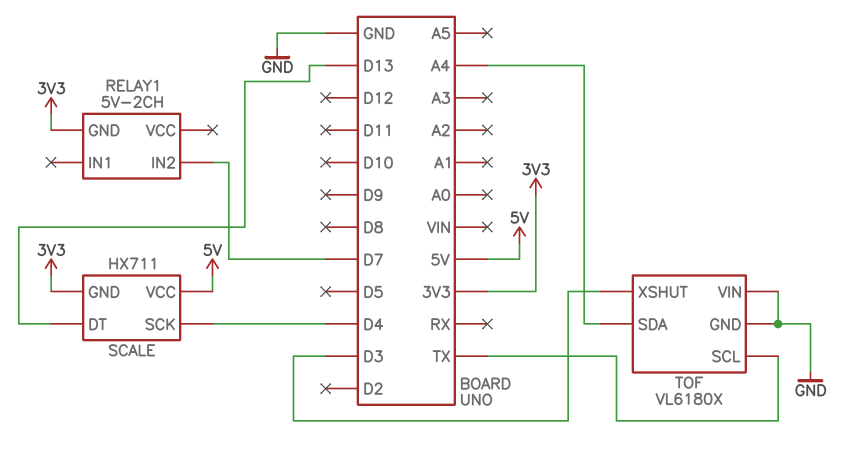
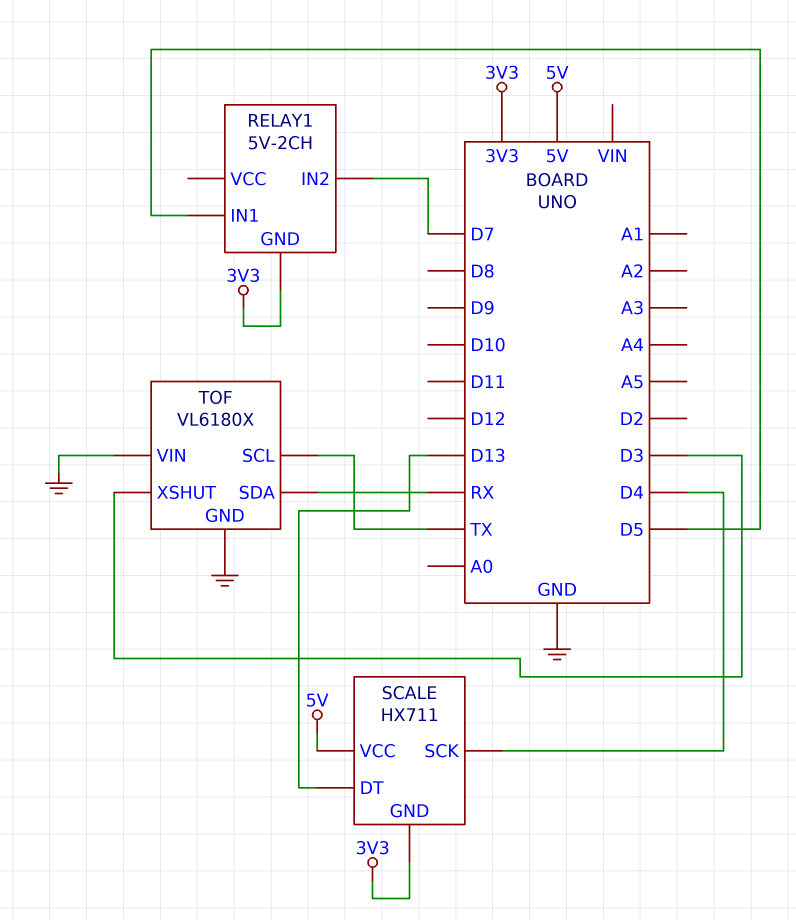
RELAY1 pin IN1: none -> D5
TOF pin SDA: A4 -> RX

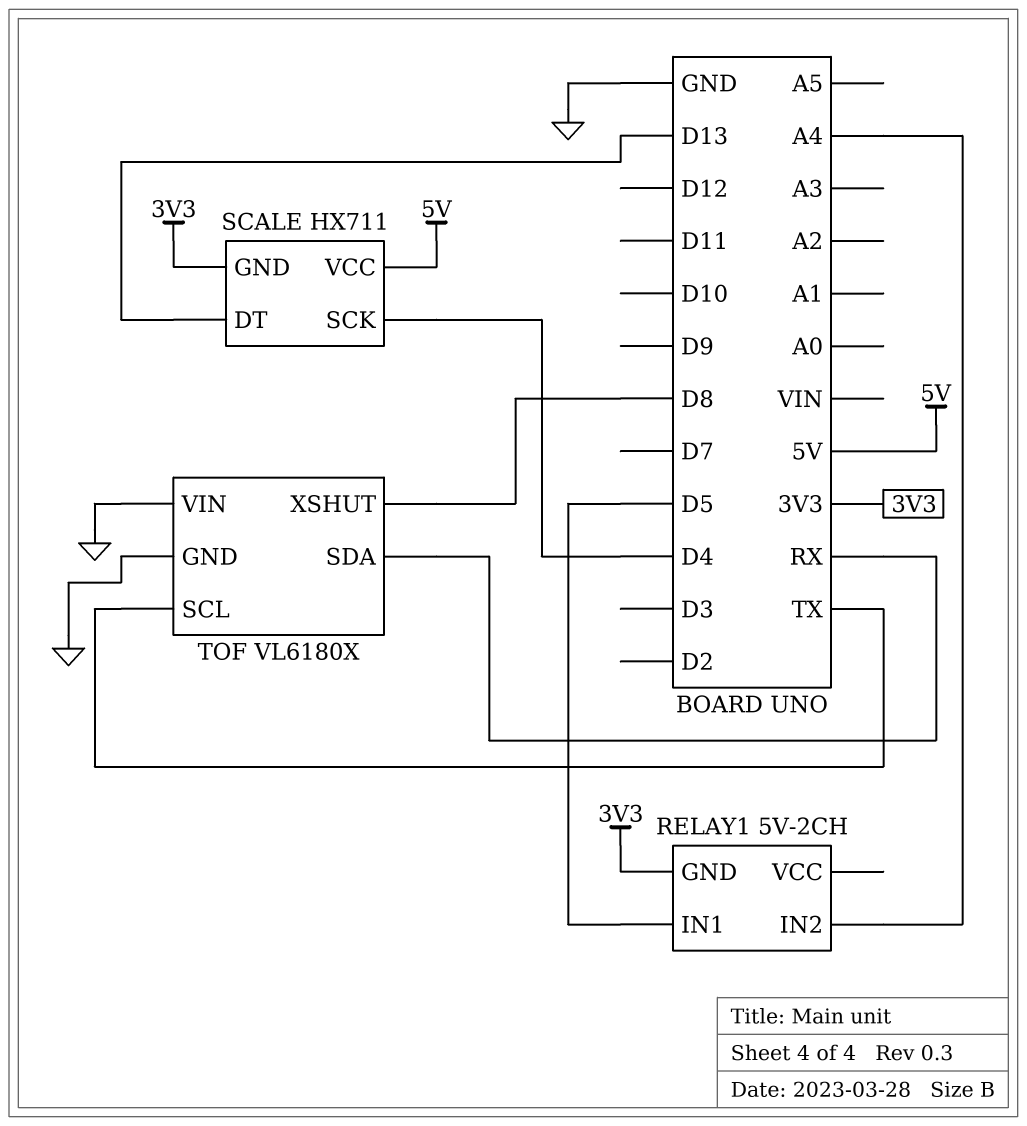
RELAY1 pin IN2: D7 -> A4
TOF pin XSHUT: D3 -> D8

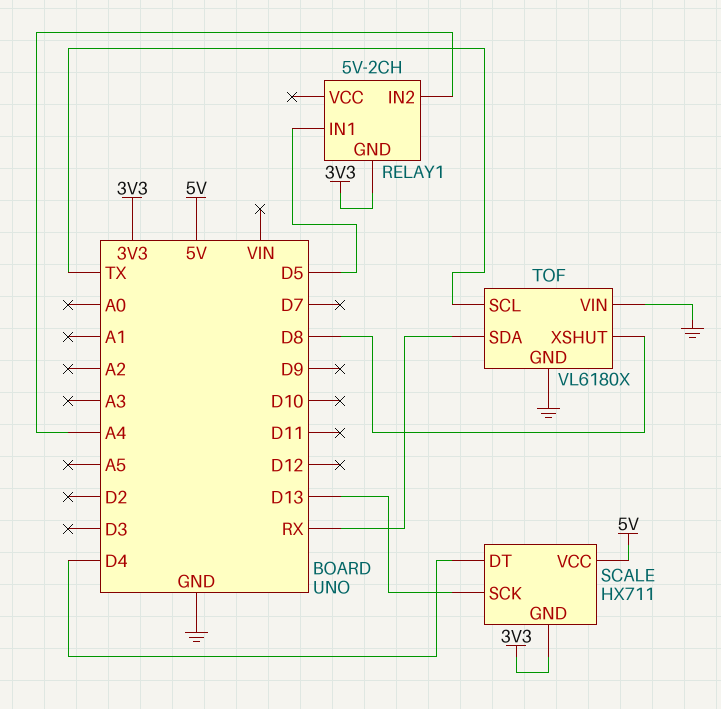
SCALE pin DT: D13 -> D4
SCALE pin SCK: D4 -> D13

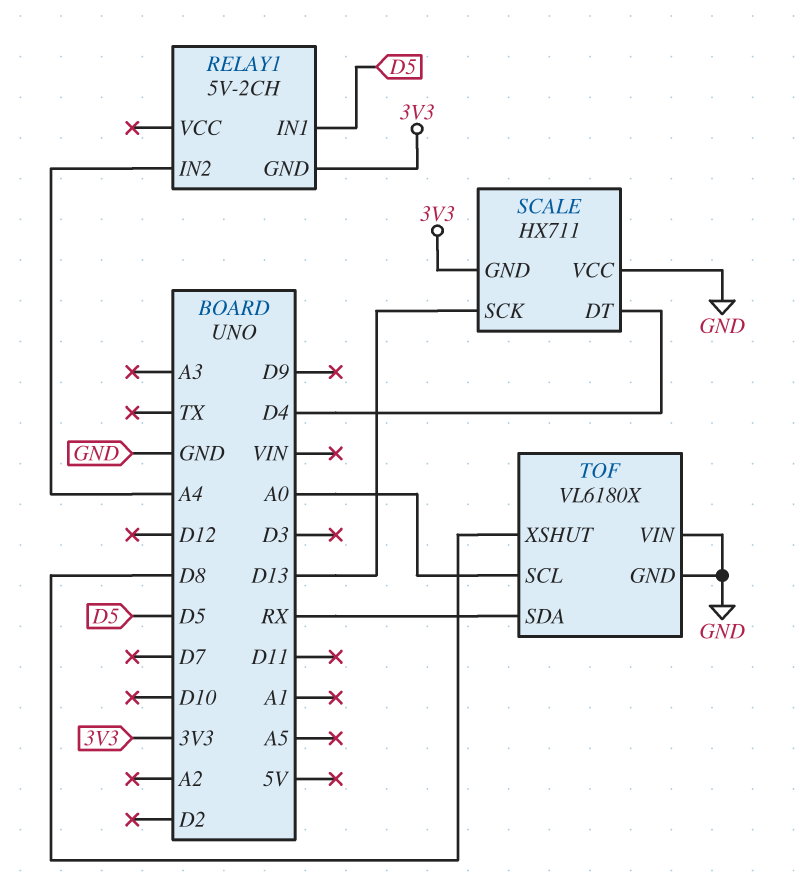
SCALE pin VCC: 5V -> GND
TOF pin SCL: TX -> A0

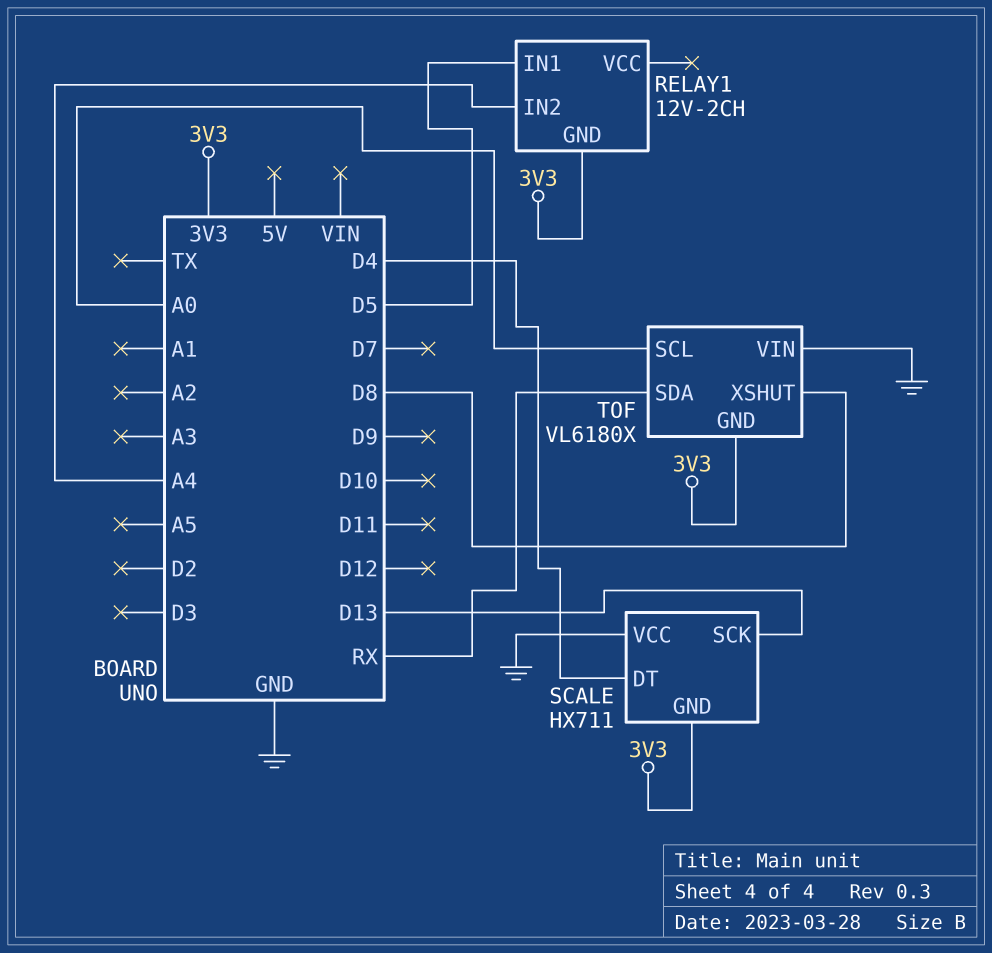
RELAY1: 5V-2CH -> 12V-2CH
TOF pin GND: GND -> 3V3

